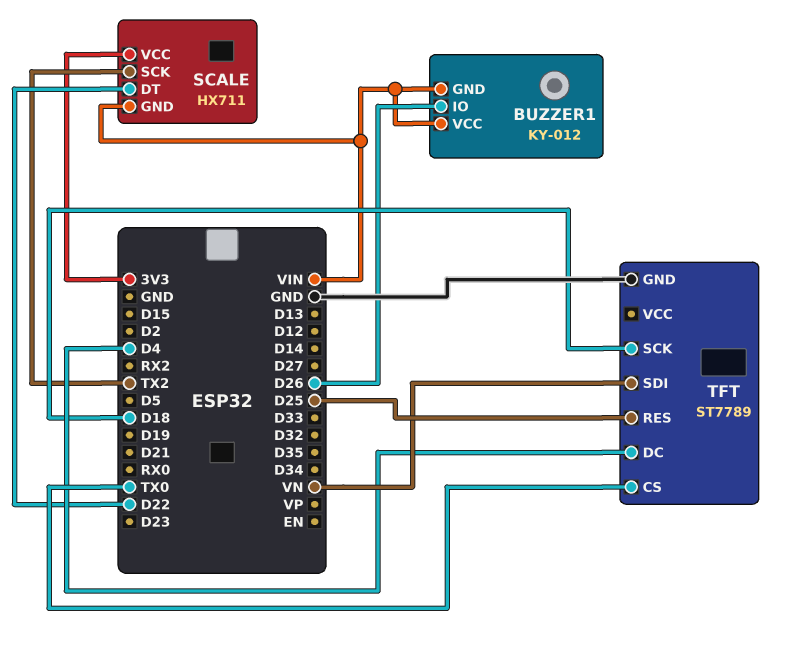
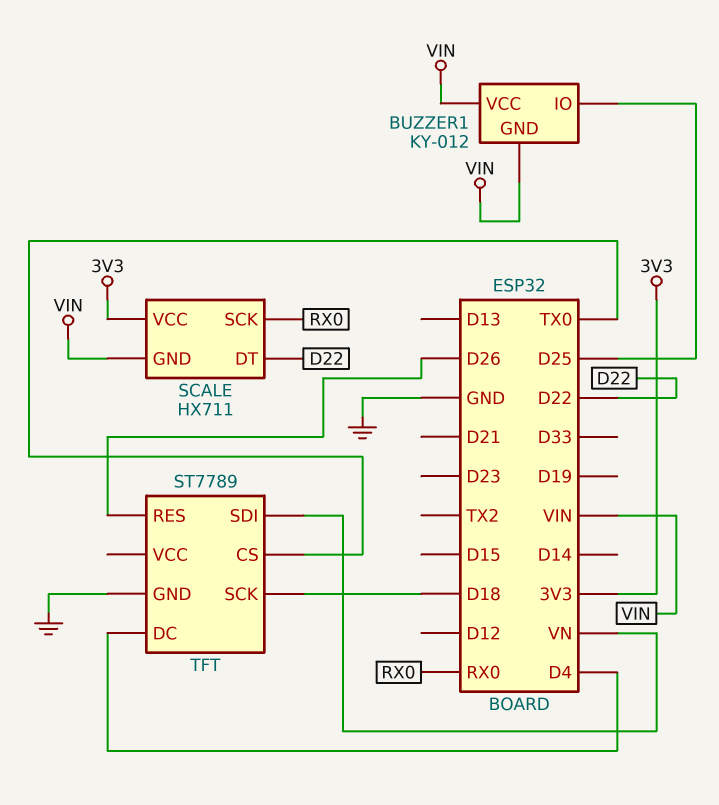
BUZZER1 pin IO: D26 -> D25
SCALE pin SCK: TX2 -> RX0
TFT pin RES: D25 -> D26

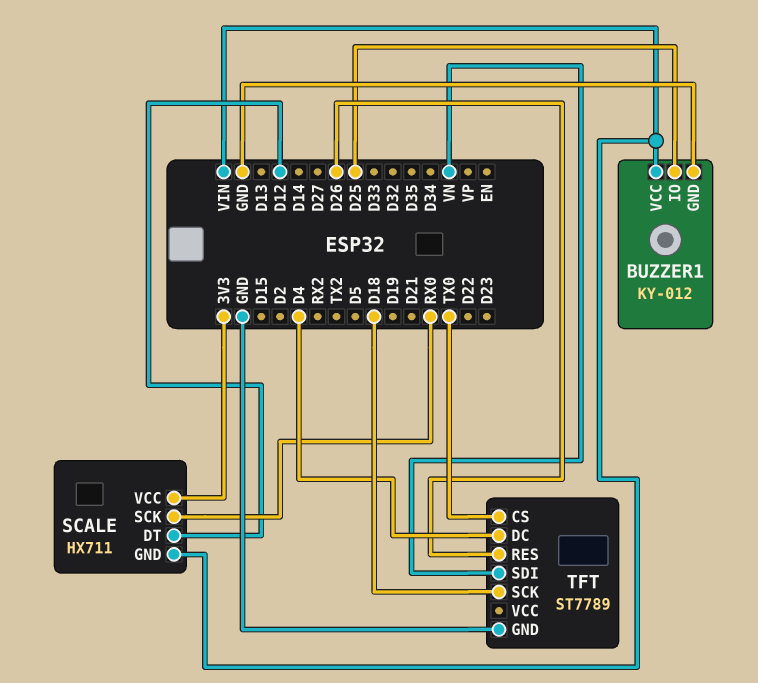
BUZZER1 pin GND: VIN -> GND
SCALE pin DT: D22 -> D12

